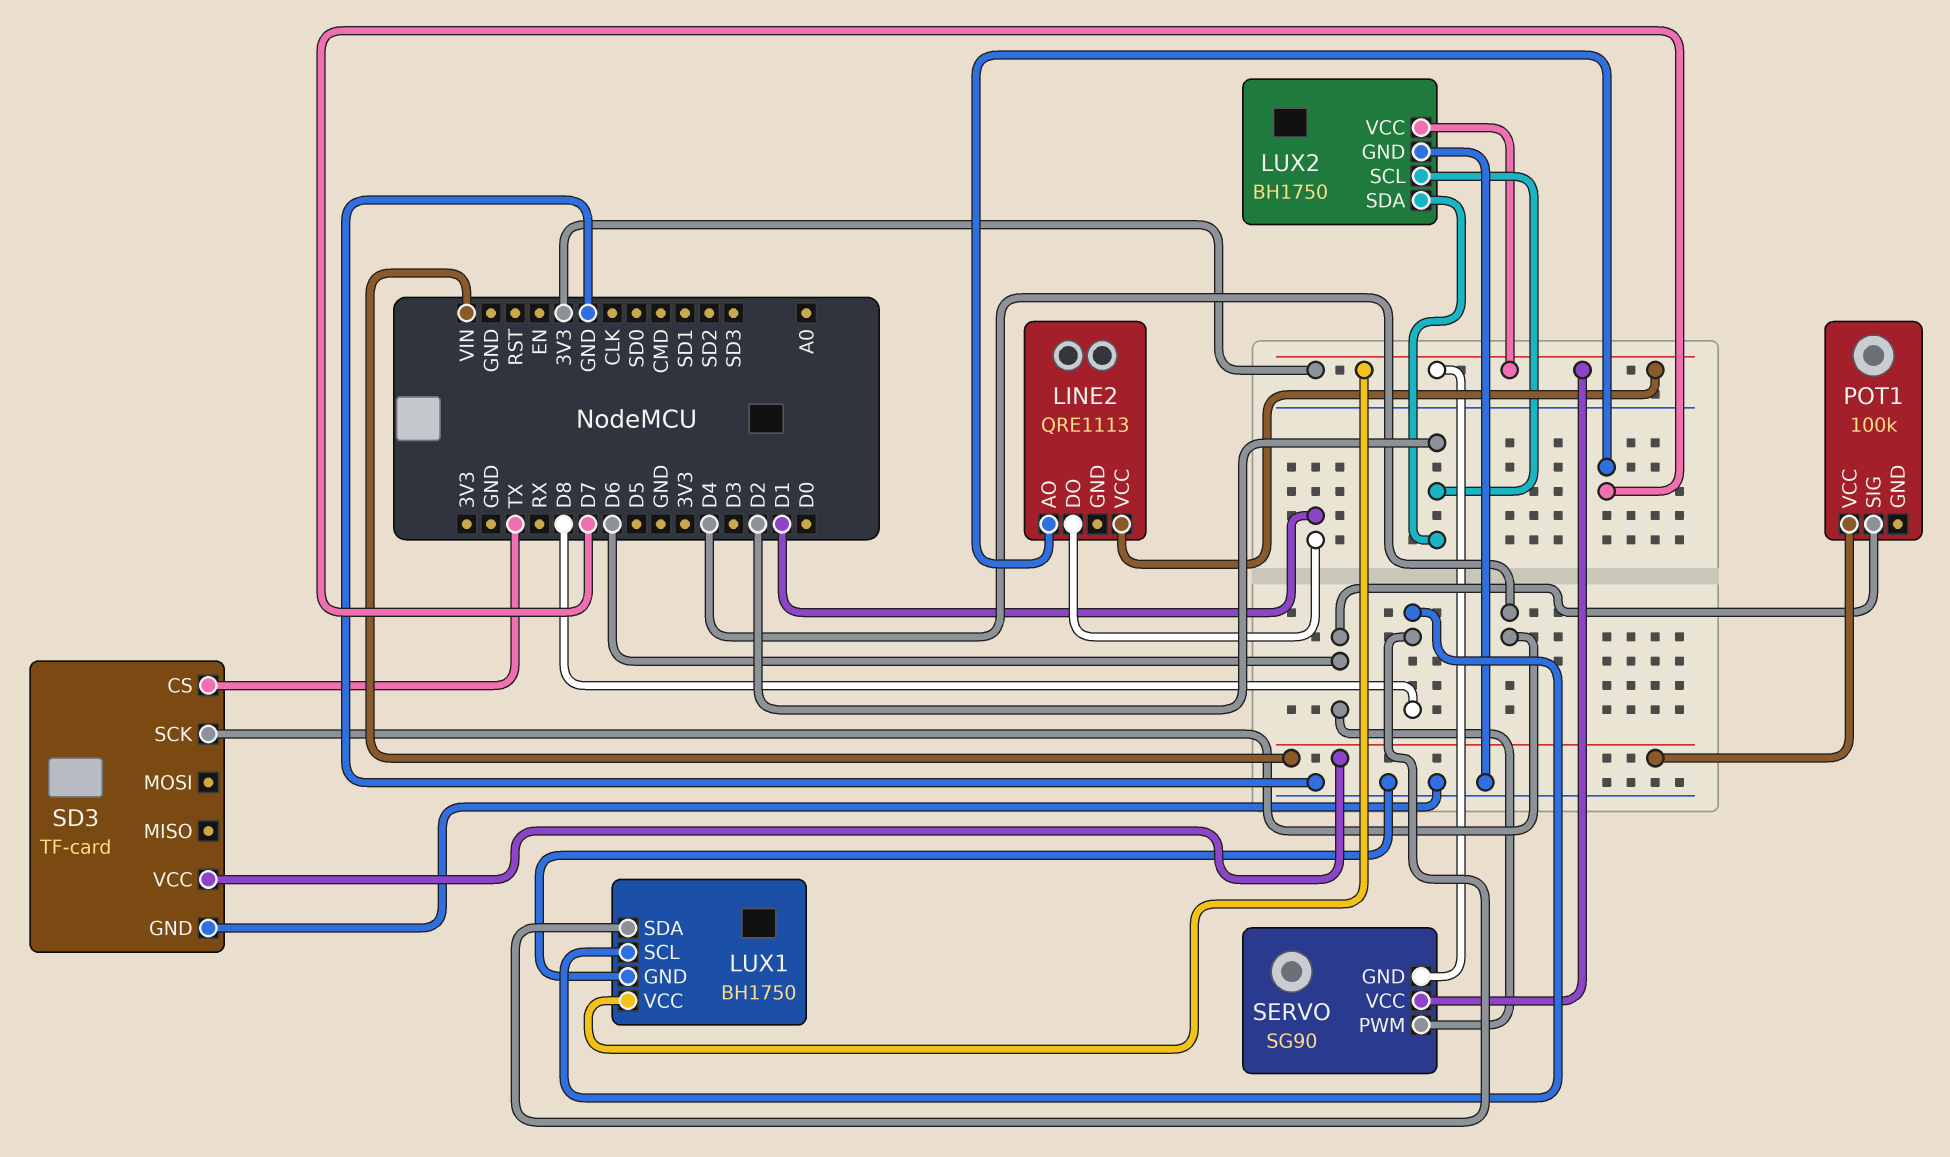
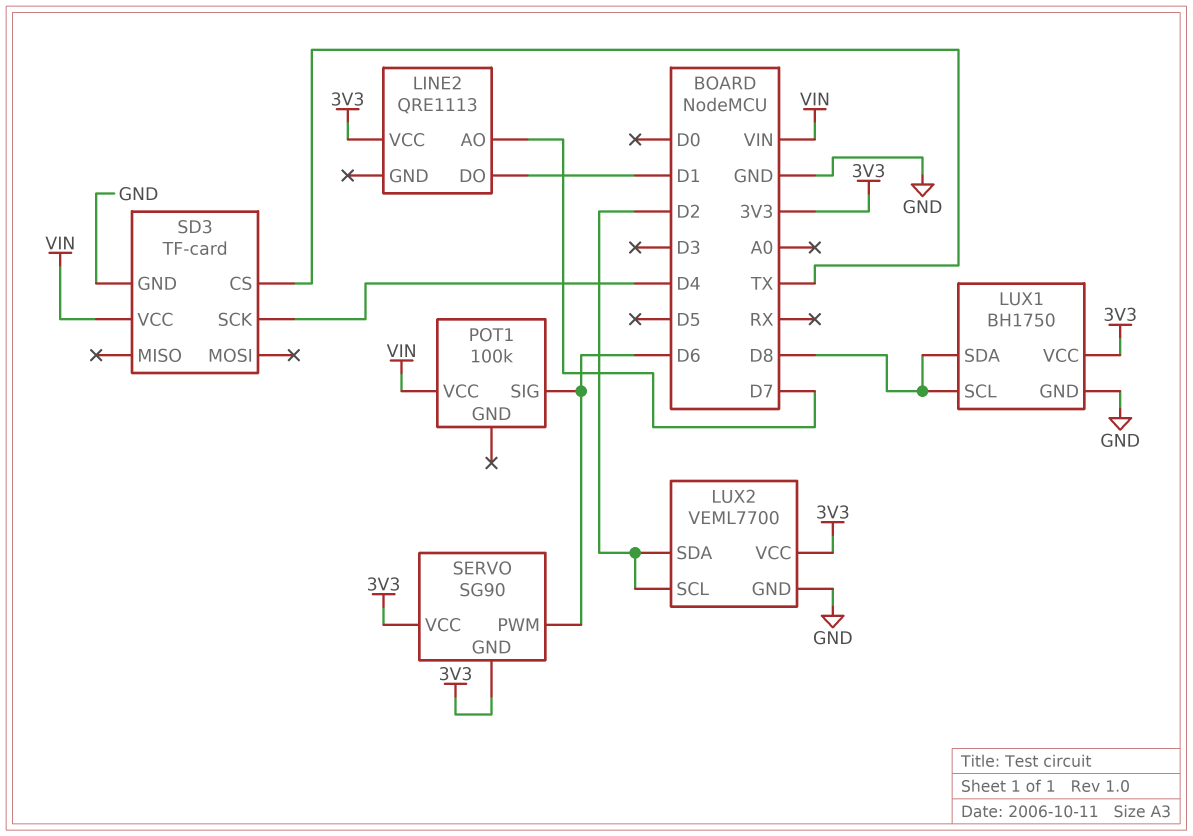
LUX2: BH1750 -> VEML7700

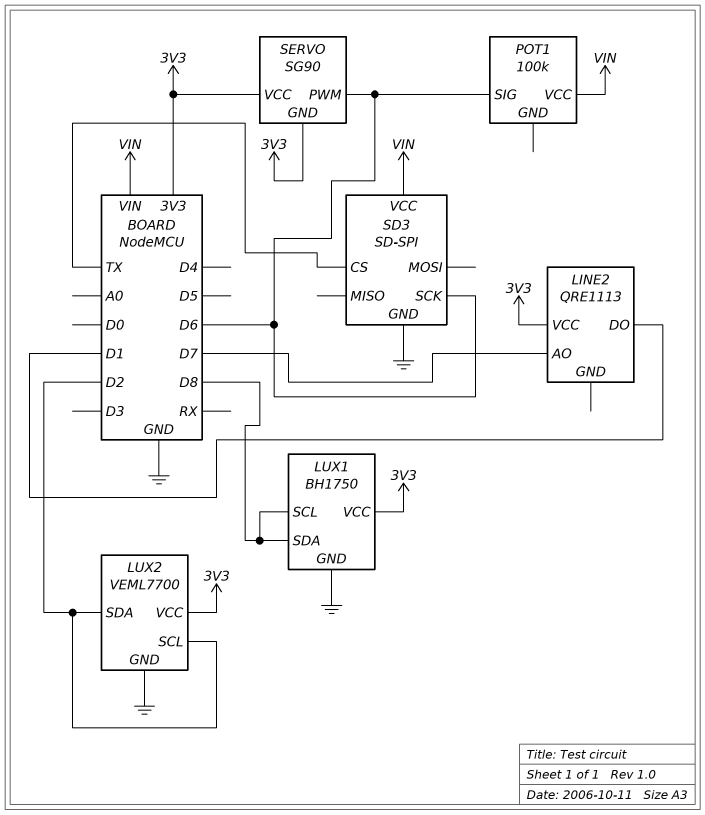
SD3: TF-card -> SD-SPI
SD3 pin SCK: D4 -> D6

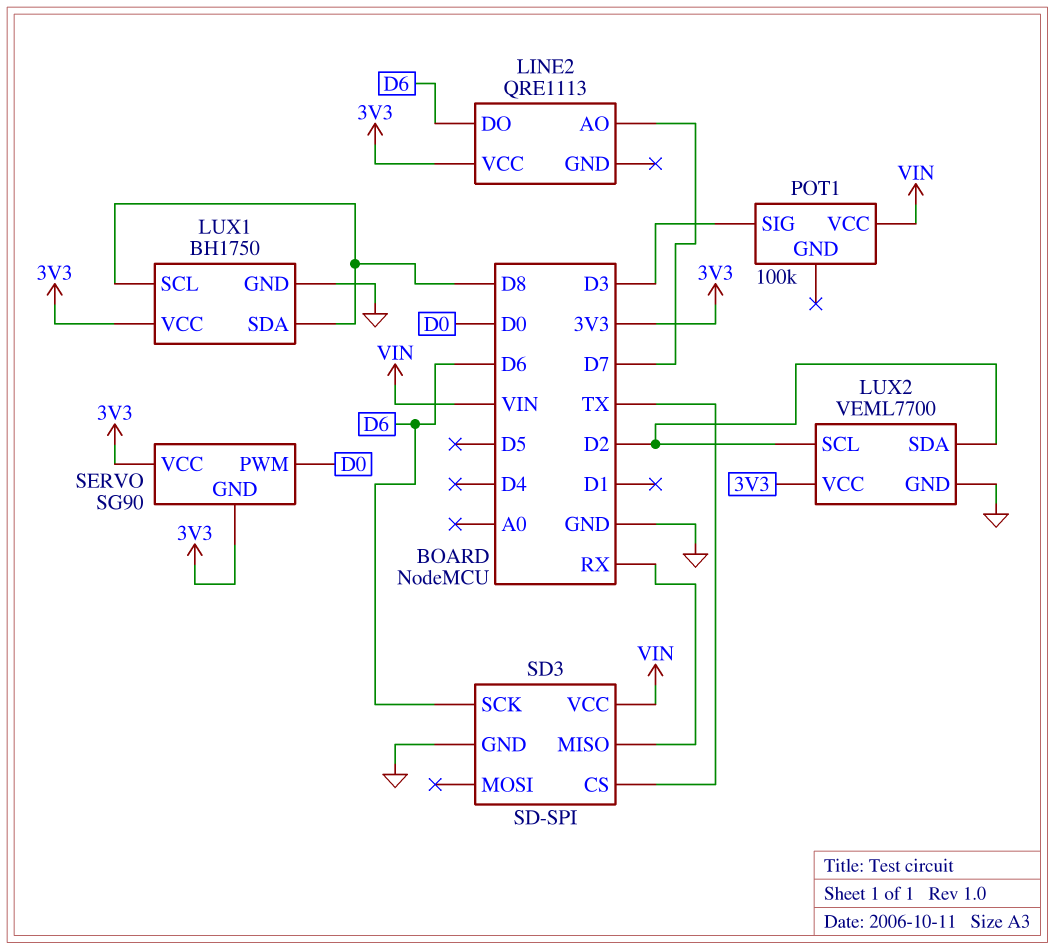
LINE2 pin DO: D1 -> D6
POT1 pin SIG: D6 -> D3
SD3 pin MISO: none -> RX
SERVO pin PWM: D6 -> D0

